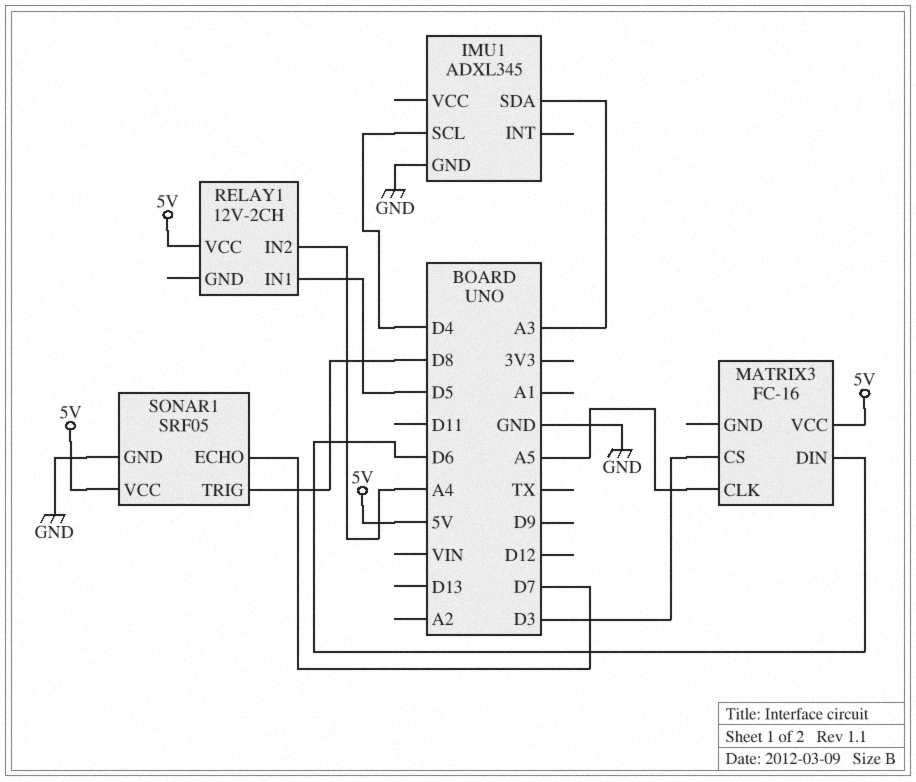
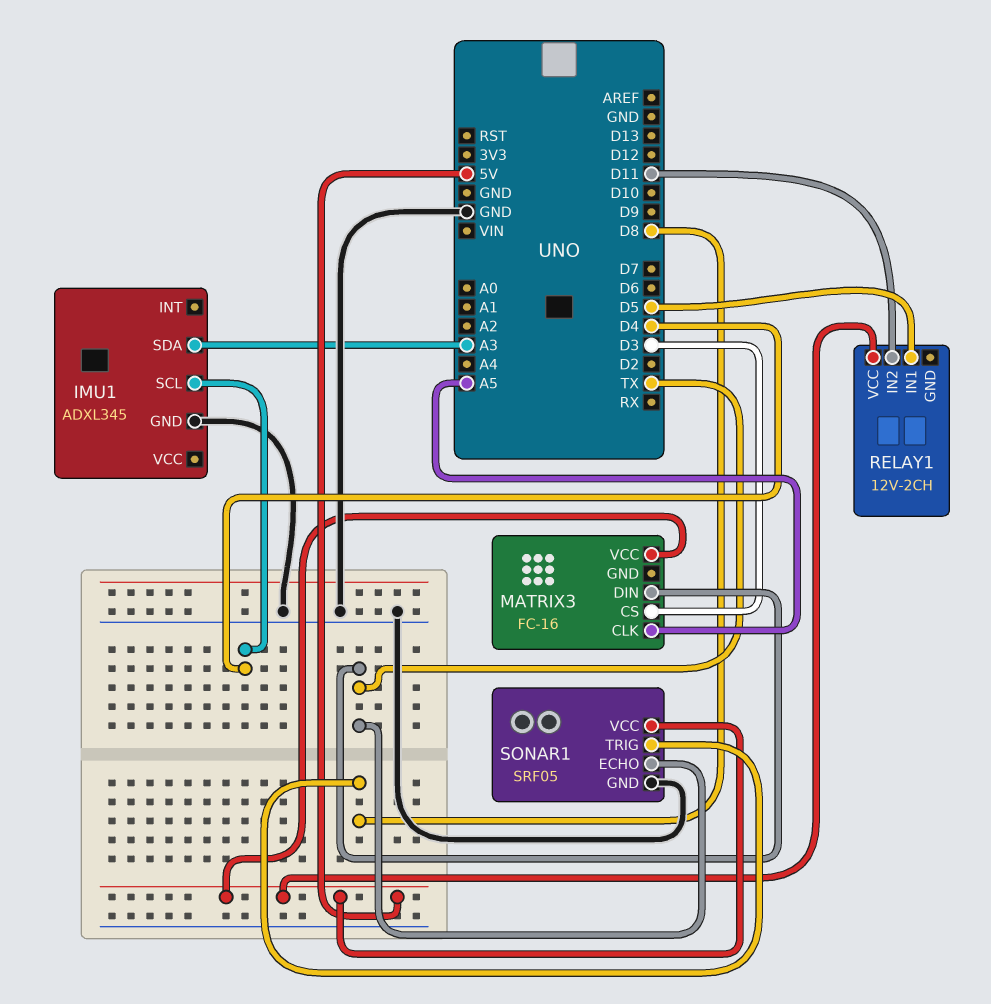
MATRIX3 pin DIN: D6 -> TX
RELAY1 pin IN2: A4 -> D11
SONAR1 pin ECHO: D7 -> TX

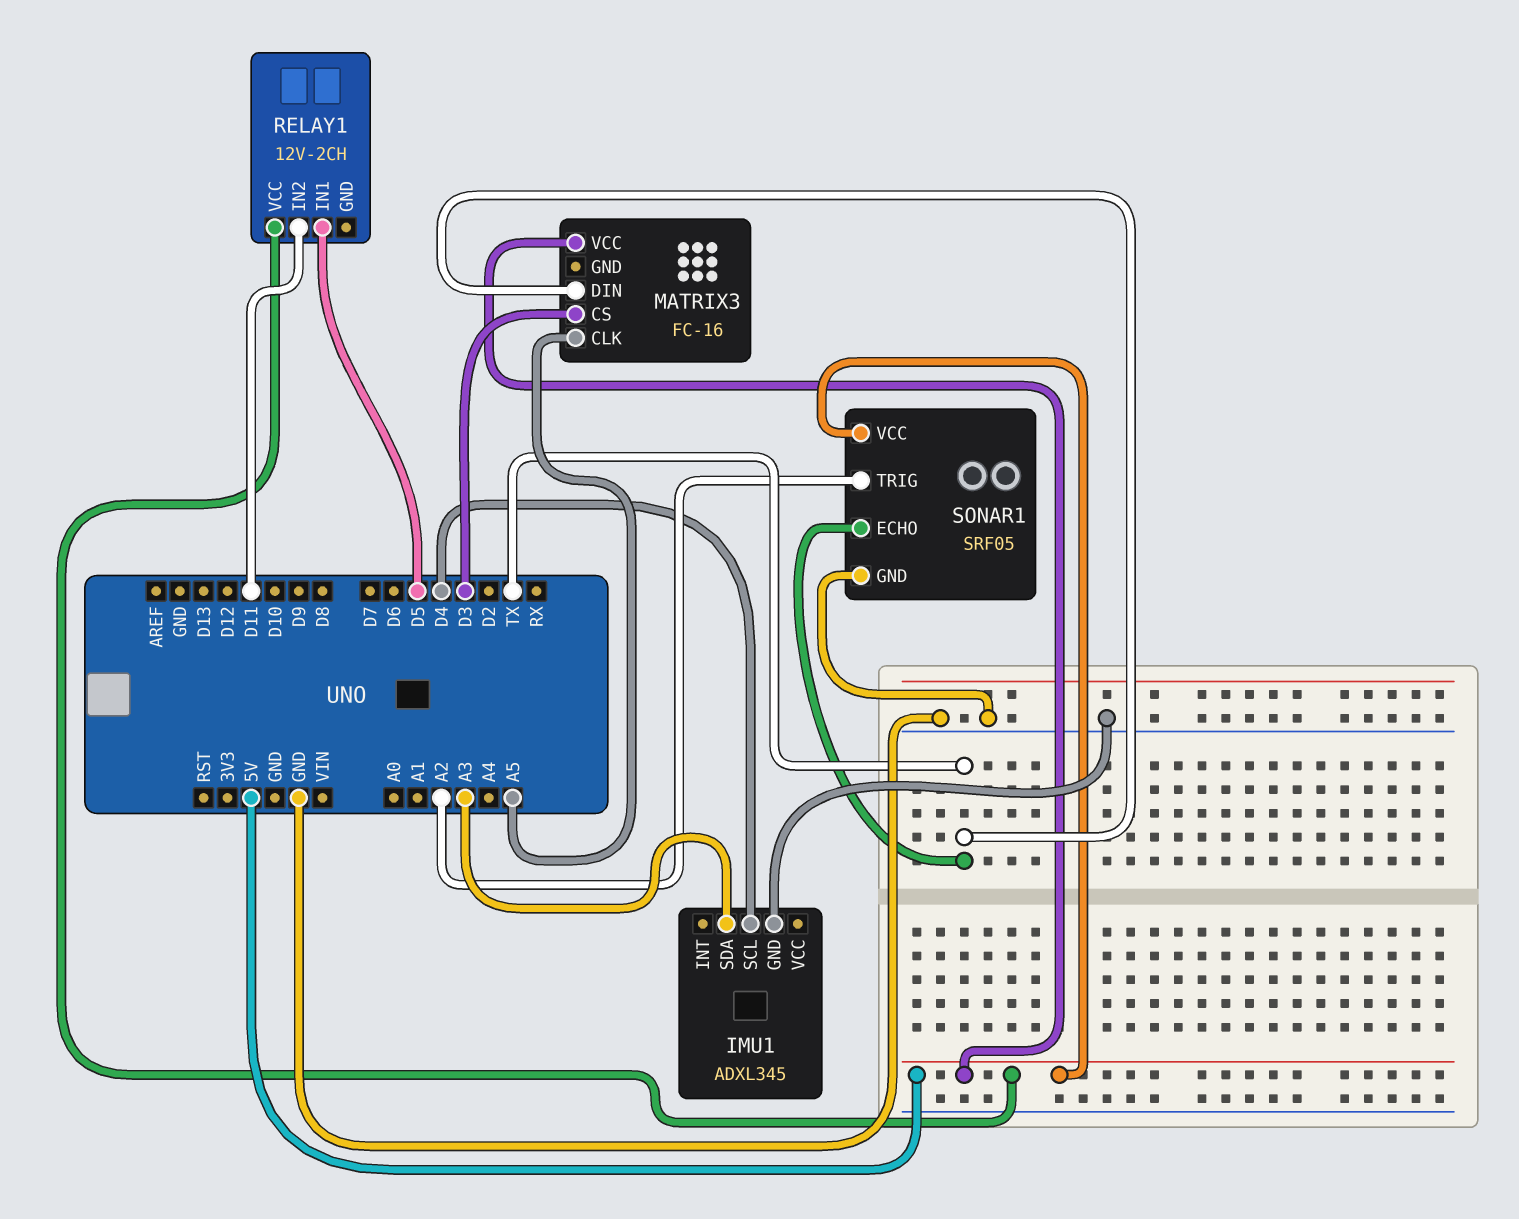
SONAR1 pin TRIG: D8 -> A2

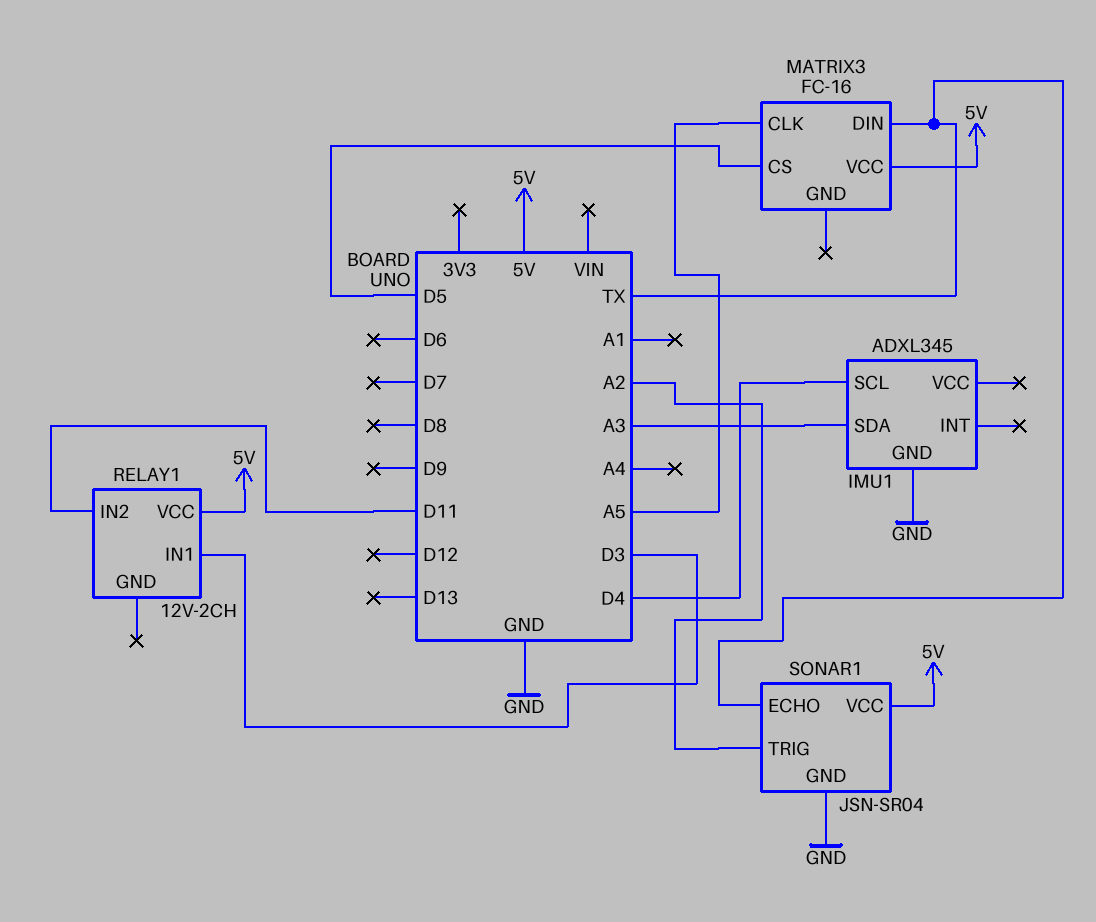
MATRIX3 pin CS: D3 -> D5
RELAY1 pin IN1: D5 -> D3
SONAR1: SRF05 -> JSN-SR04

